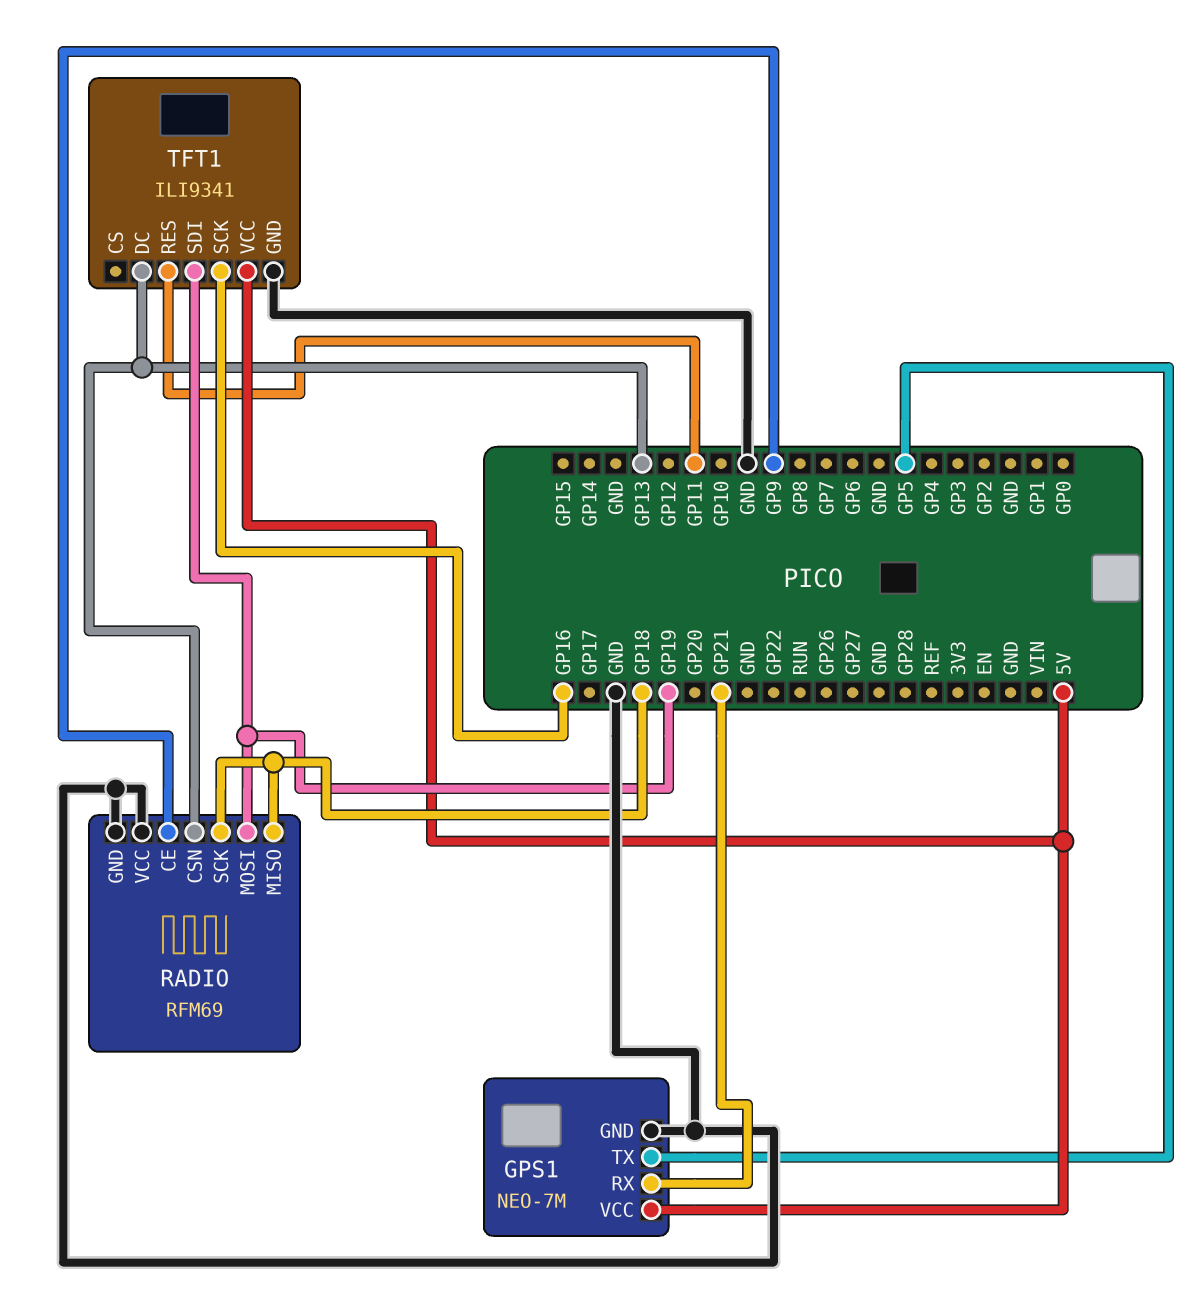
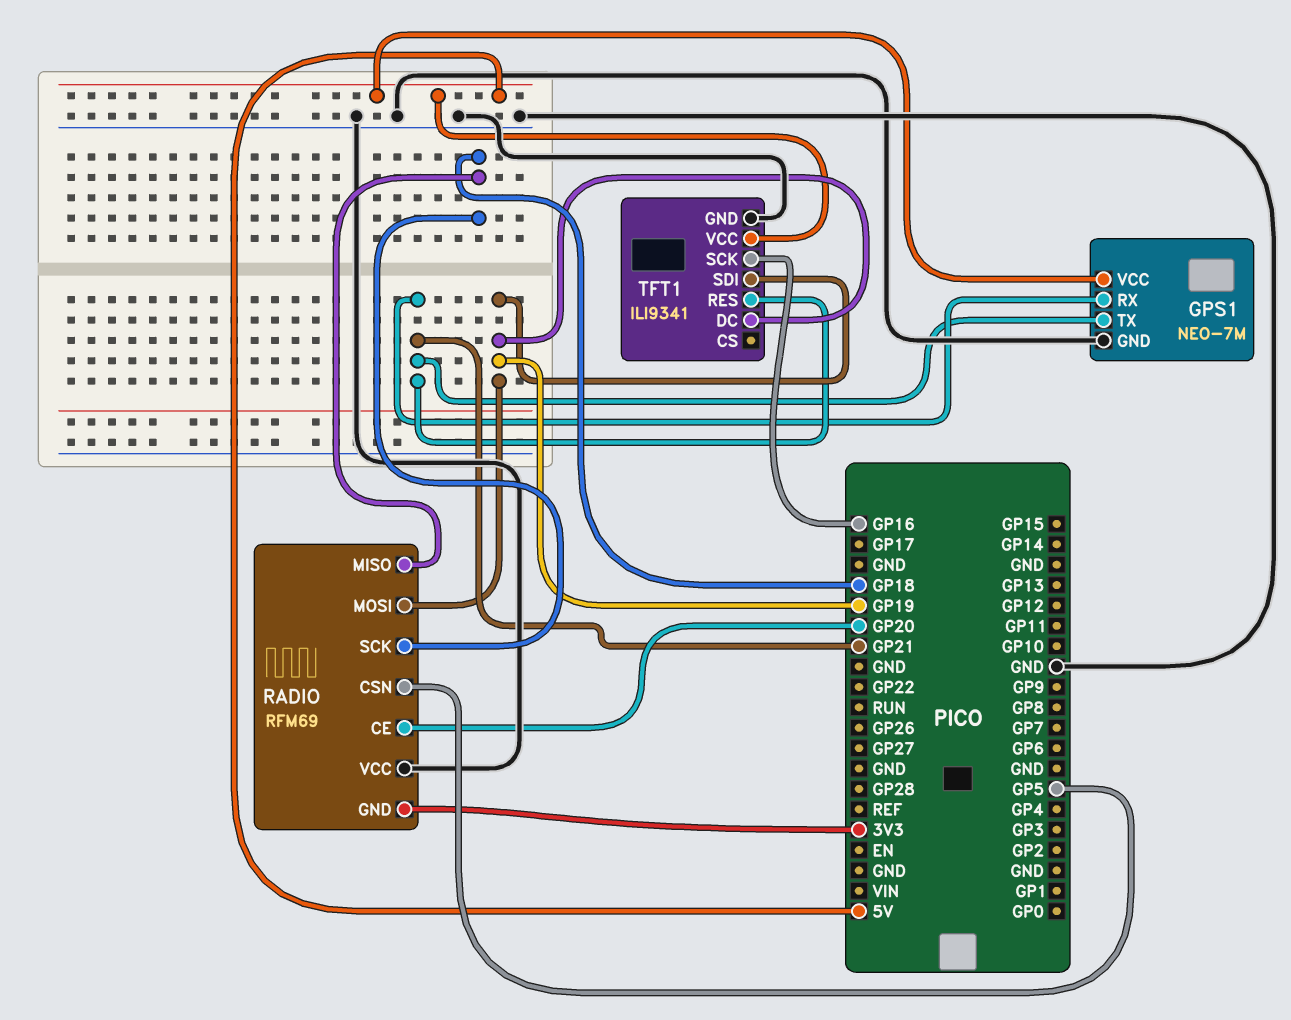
GPS1 pin TX: GP5 -> GP21
RADIO pin CE: GP9 -> GP20
RADIO pin CSN: GP13 -> GP5
RADIO pin GND: GND -> 3V3
TFT1 pin DC: GP13 -> GP19
TFT1 pin RES: GP11 -> GP21

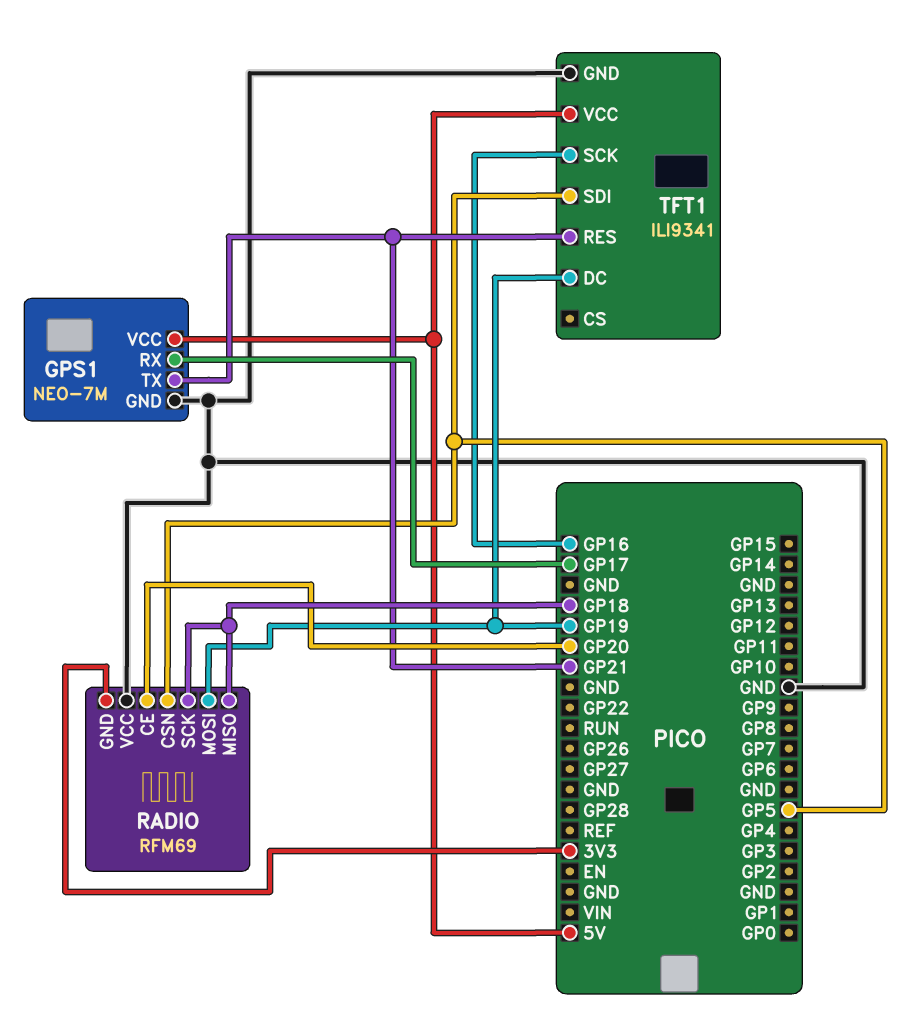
GPS1 pin RX: GP21 -> GP17
TFT1 pin SDI: GP19 -> GP5

